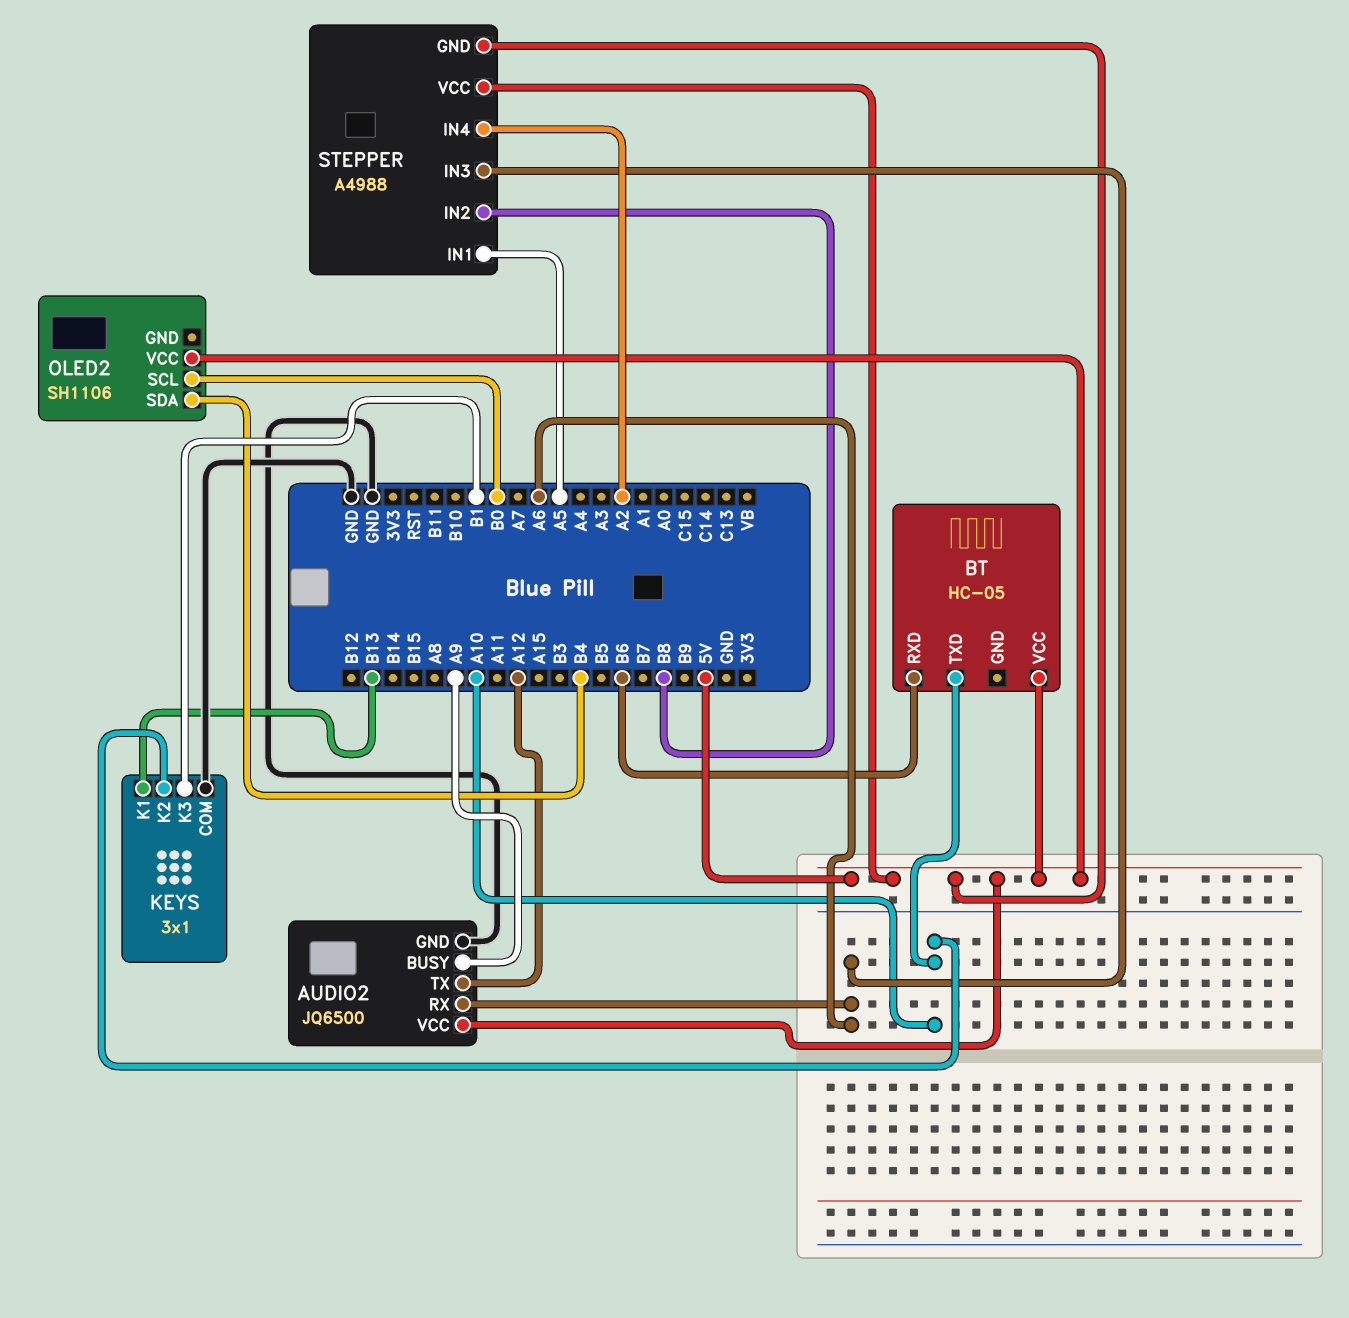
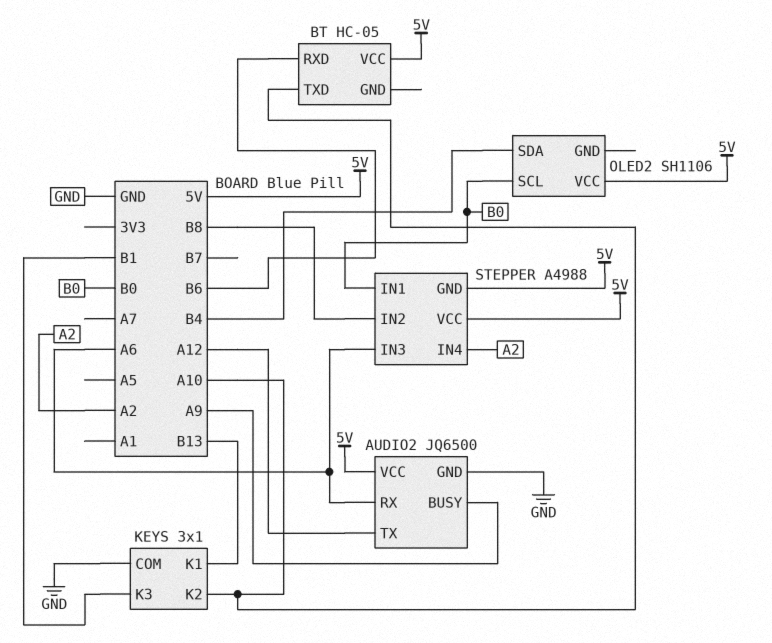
STEPPER pin IN1: A5 -> B0

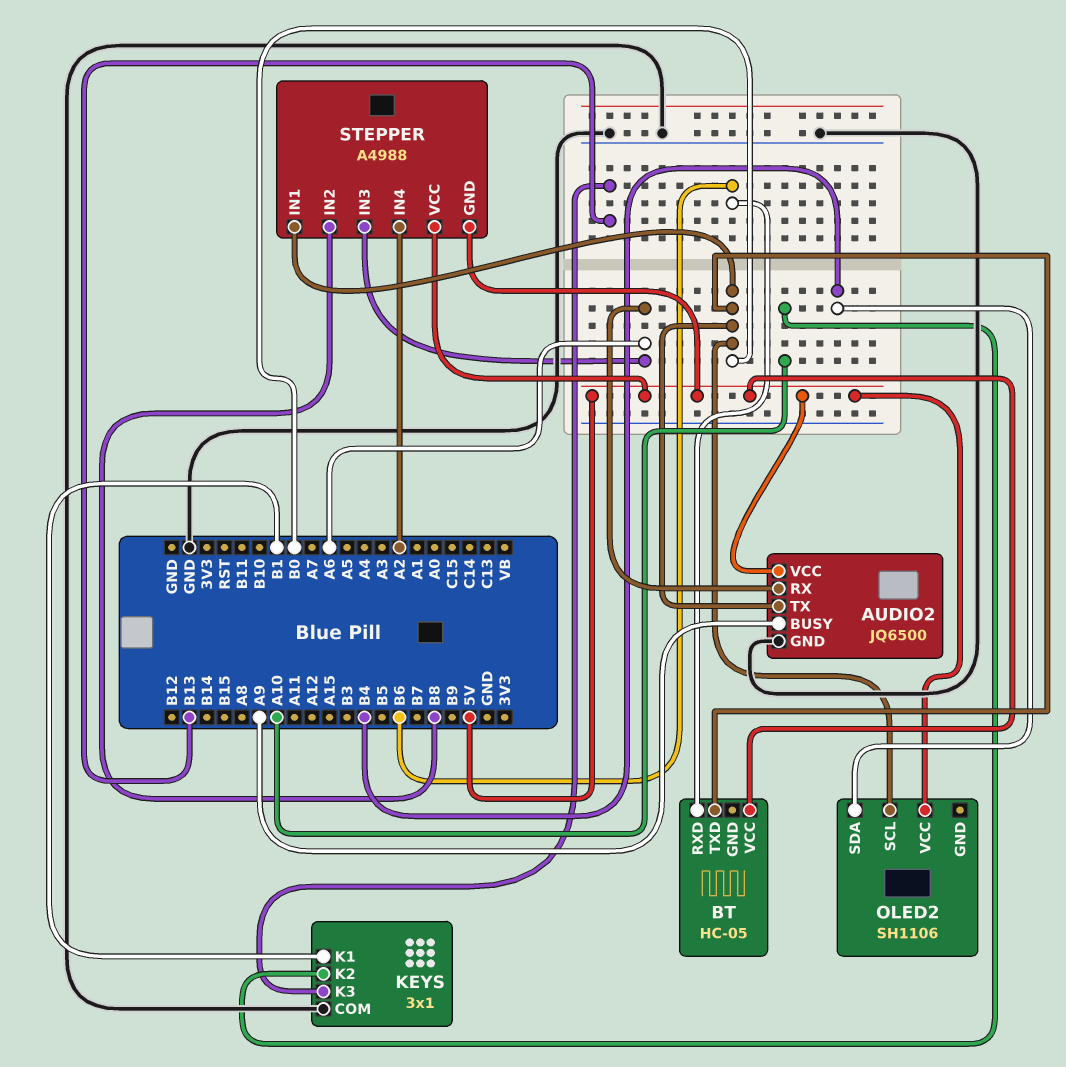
AUDIO2 pin TX: A12 -> B0
BT pin TXD: A10 -> B0
KEYS pin K1: B13 -> B1
KEYS pin K3: B1 -> B13

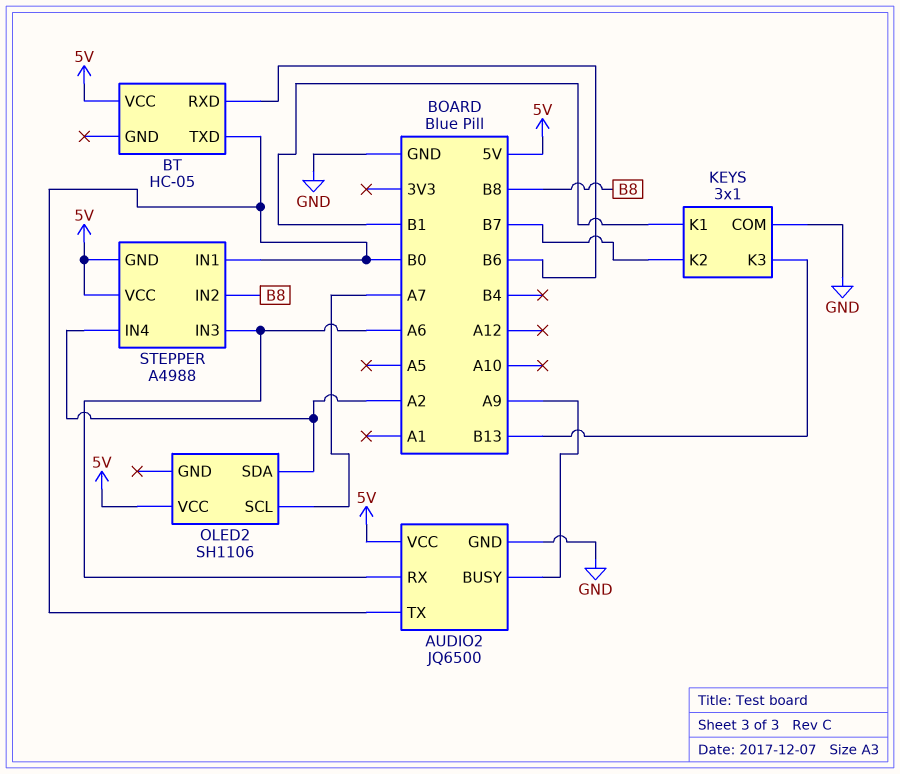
KEYS pin K2: A10 -> B7
OLED2 pin SCL: B0 -> A7
OLED2 pin SDA: B4 -> A2

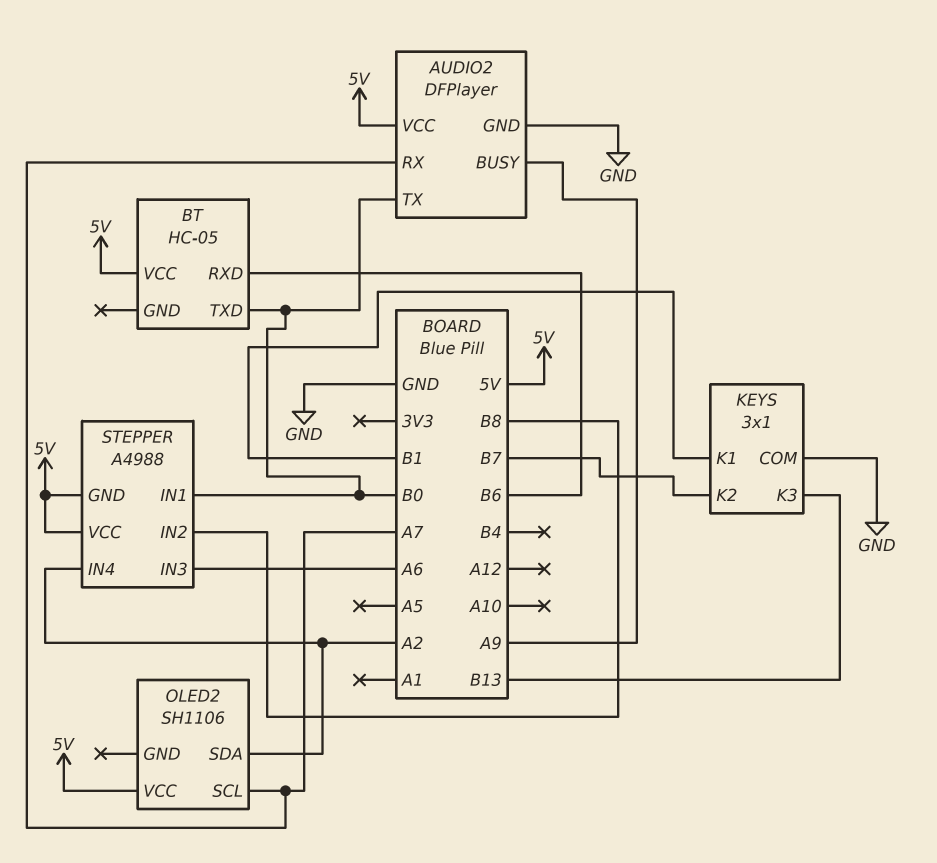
AUDIO2: JQ6500 -> DFPlayer
AUDIO2 pin RX: A6 -> A7

